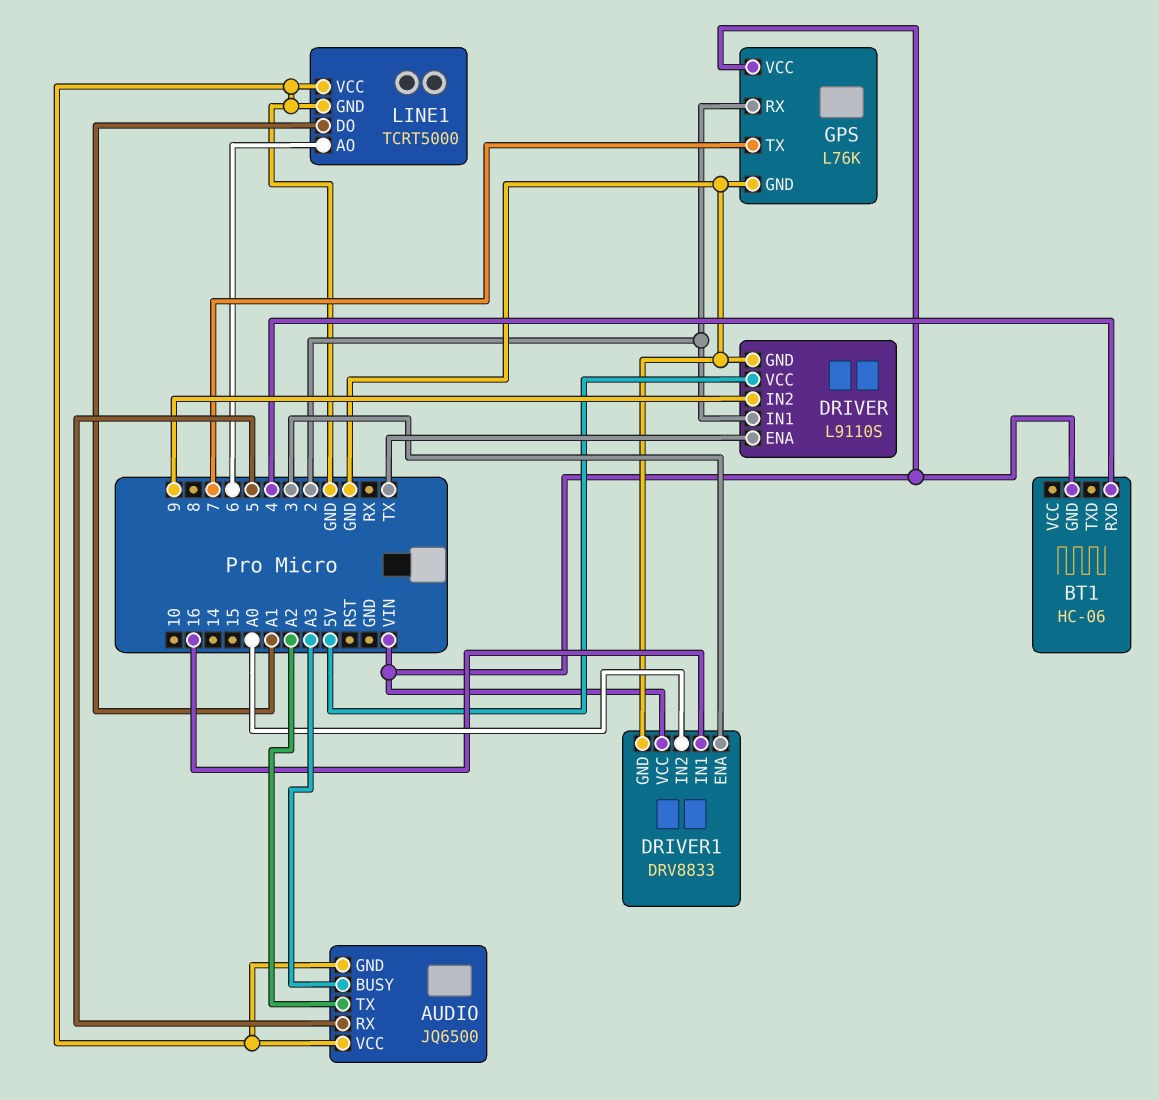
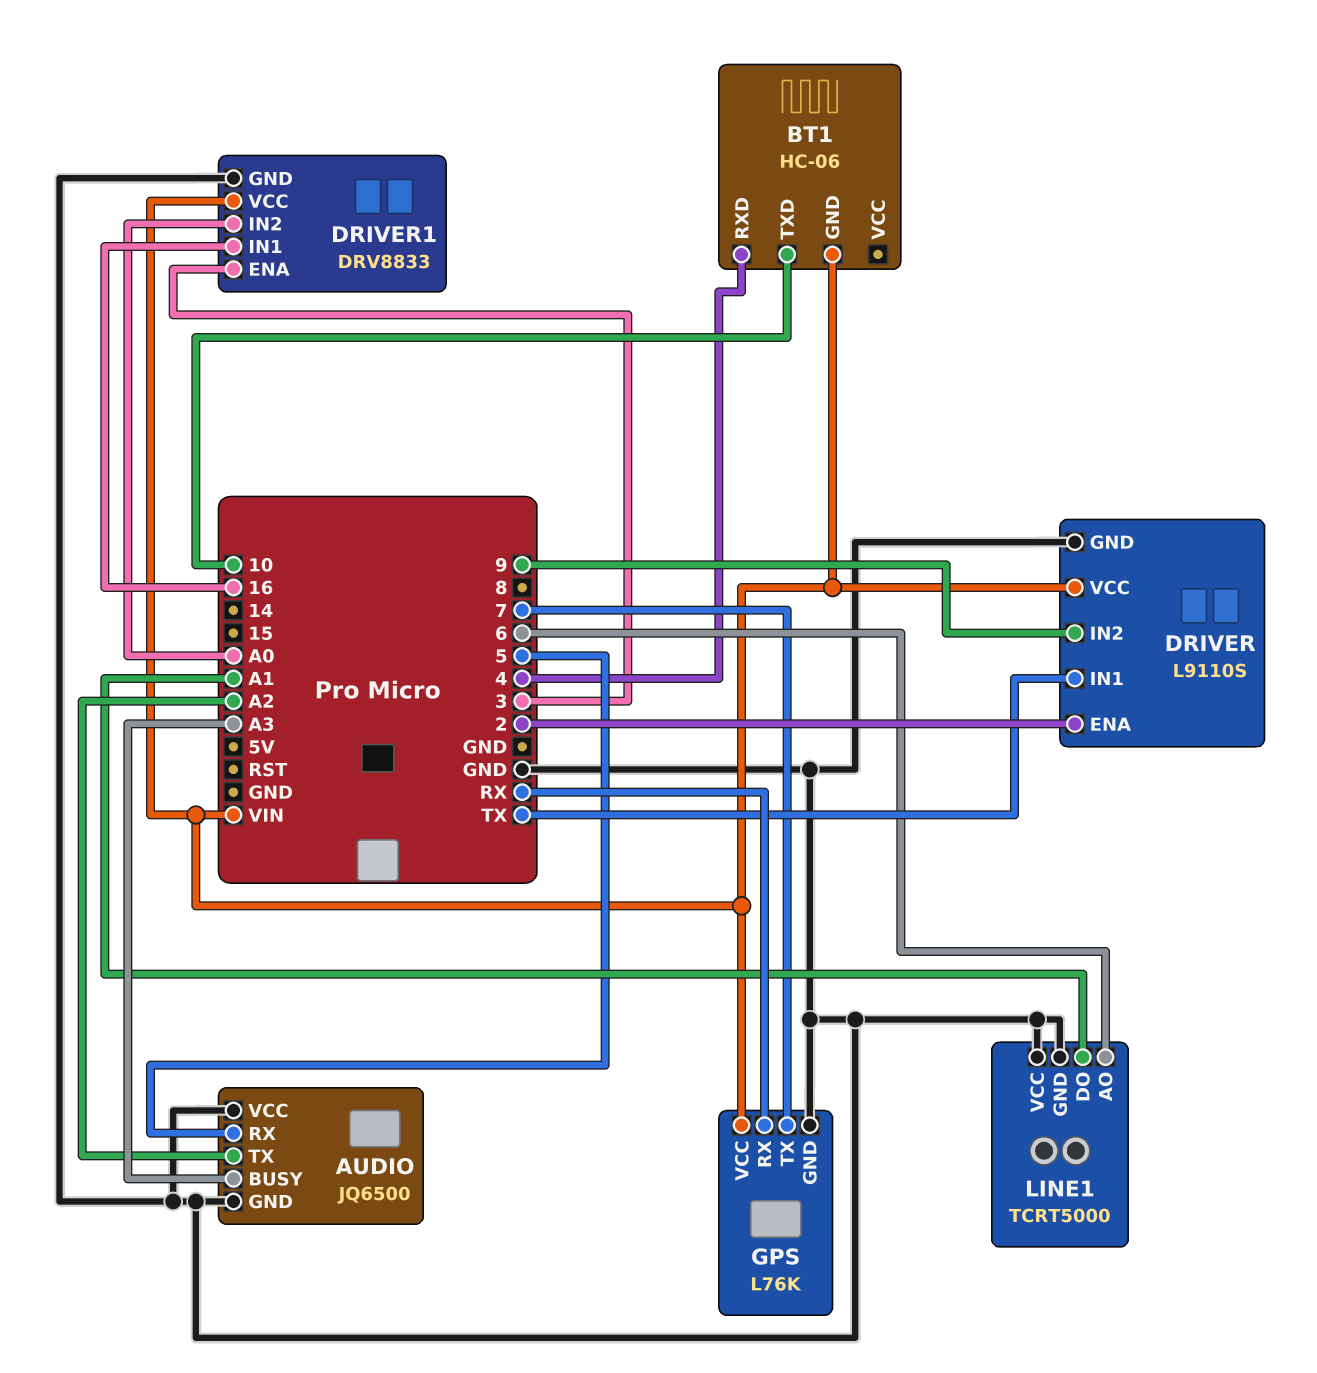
BT1 pin TXD: none -> 10
DRIVER pin ENA: TX -> 2
DRIVER pin IN1: 2 -> TX
DRIVER pin VCC: 5V -> VIN
GPS pin RX: 2 -> RX

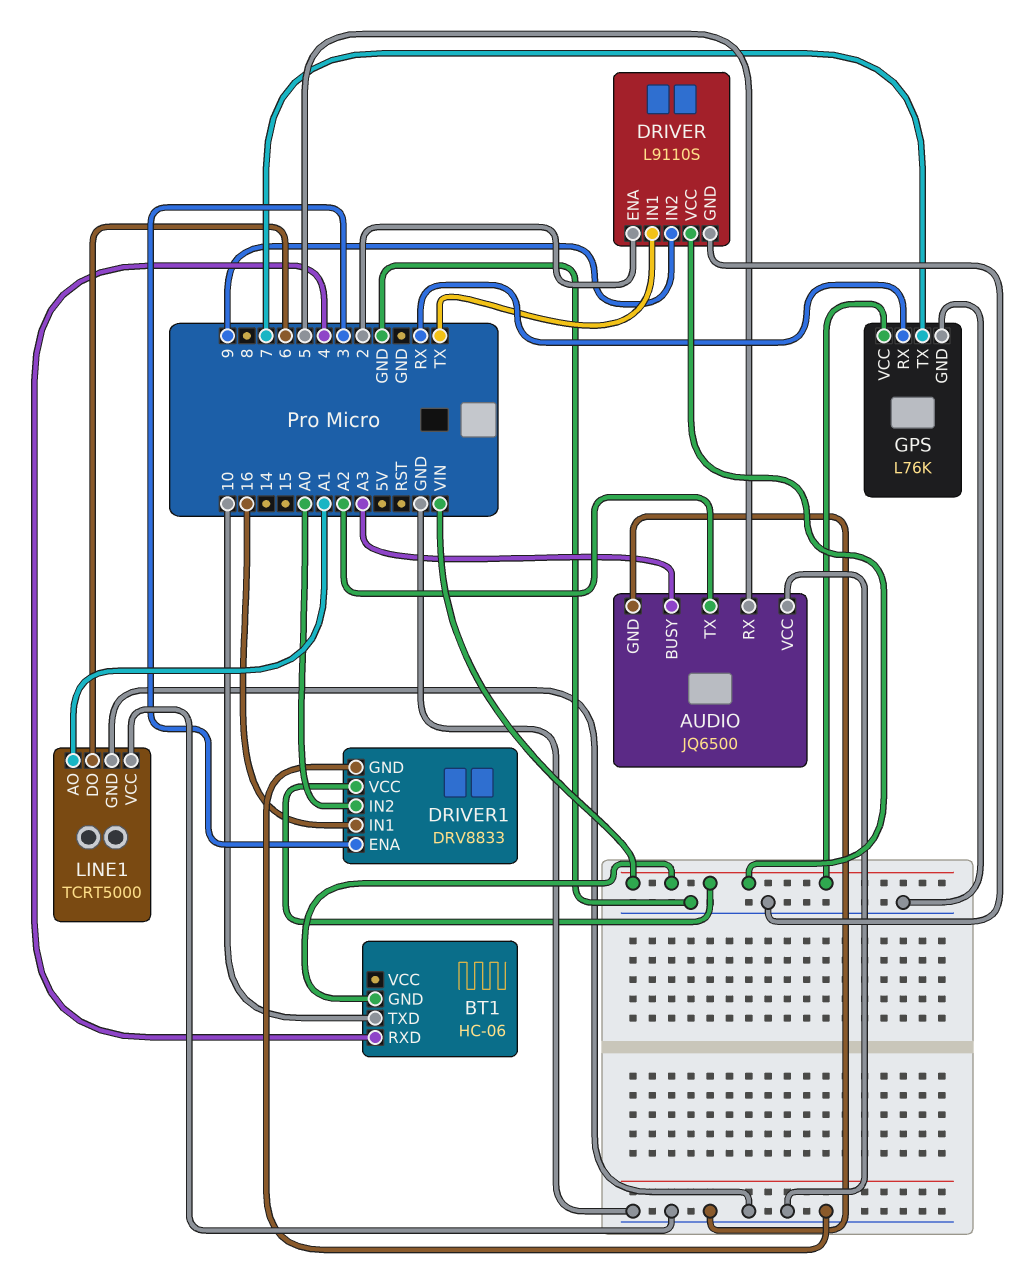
LINE1 pin AO: 6 -> A1
LINE1 pin DO: A1 -> 6

